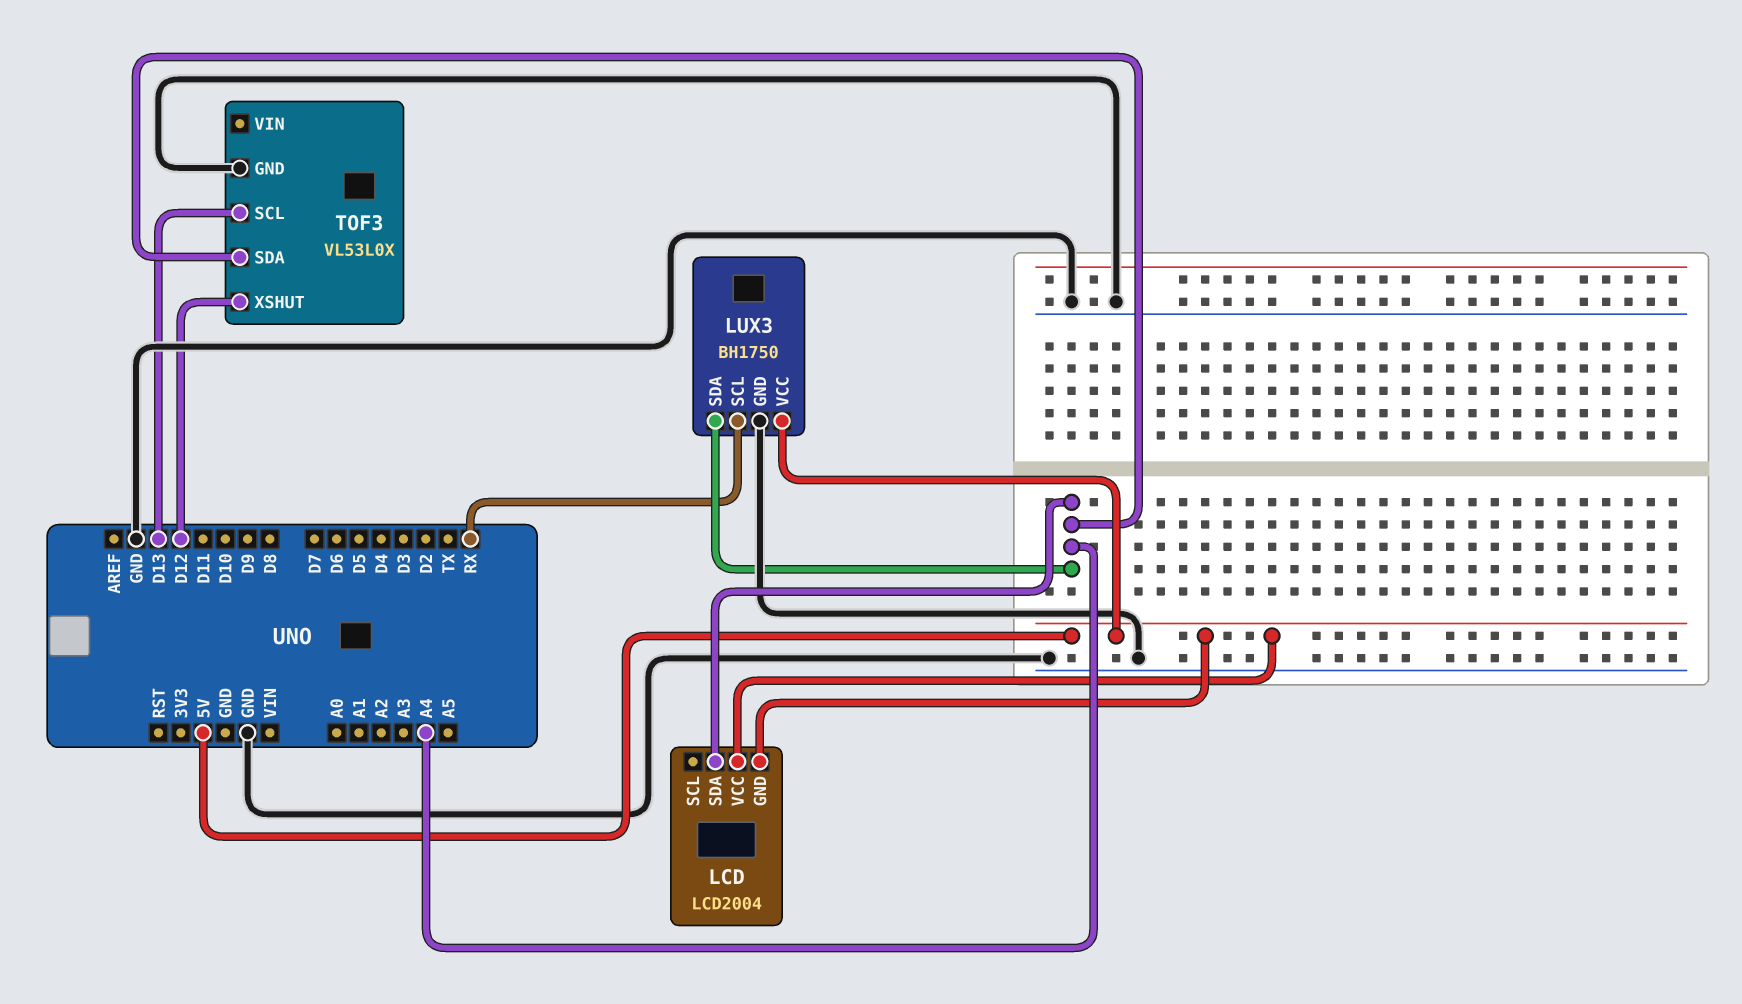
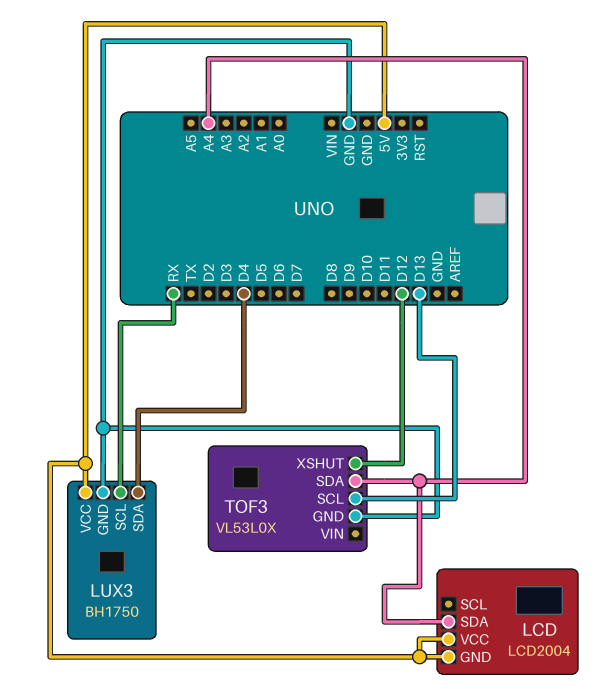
LUX3 pin SDA: A4 -> D4

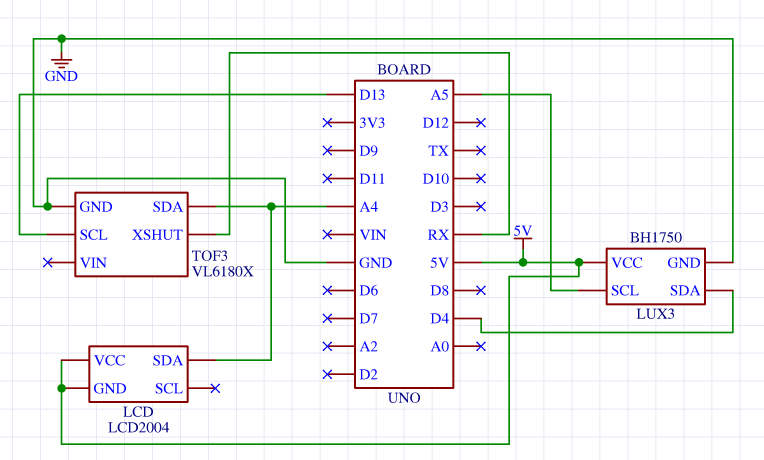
LUX3 pin SCL: RX -> A5
TOF3: VL53L0X -> VL6180X
TOF3 pin XSHUT: D12 -> RX

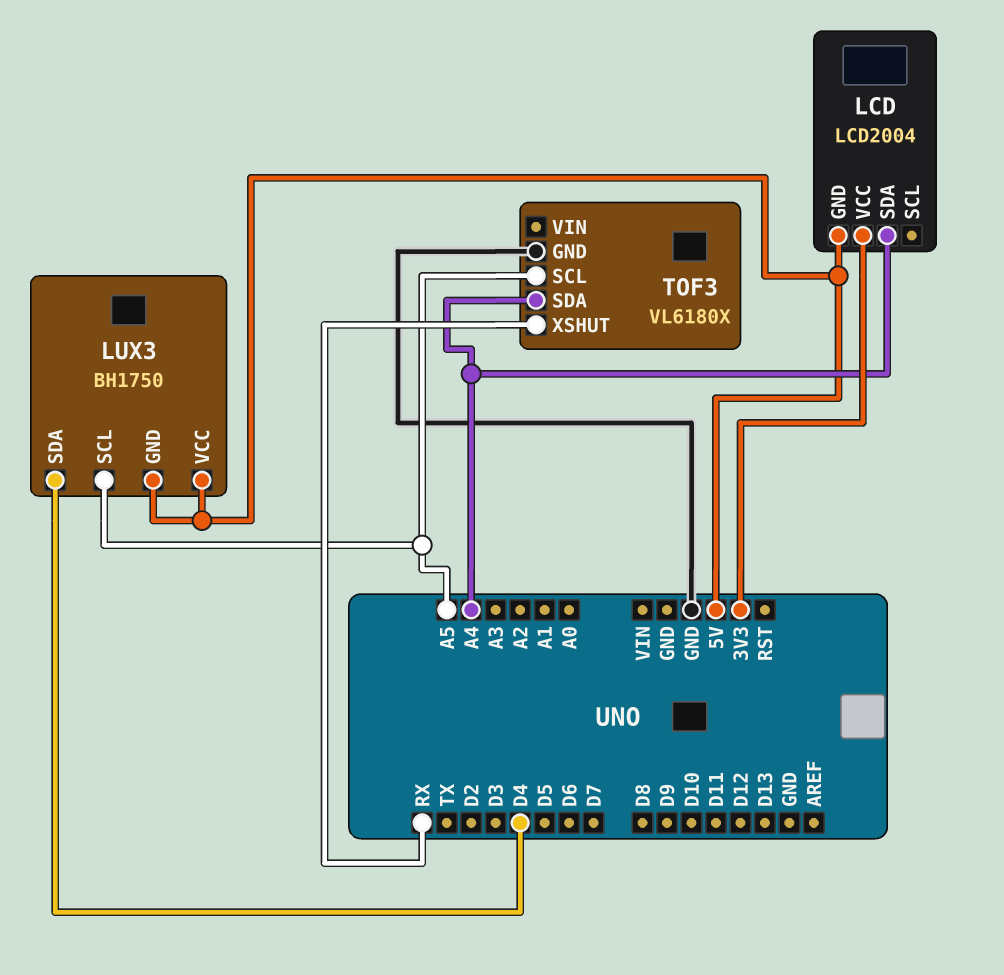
LCD pin VCC: 5V -> 3V3
LUX3 pin GND: GND -> 5V
TOF3 pin SCL: D13 -> A5

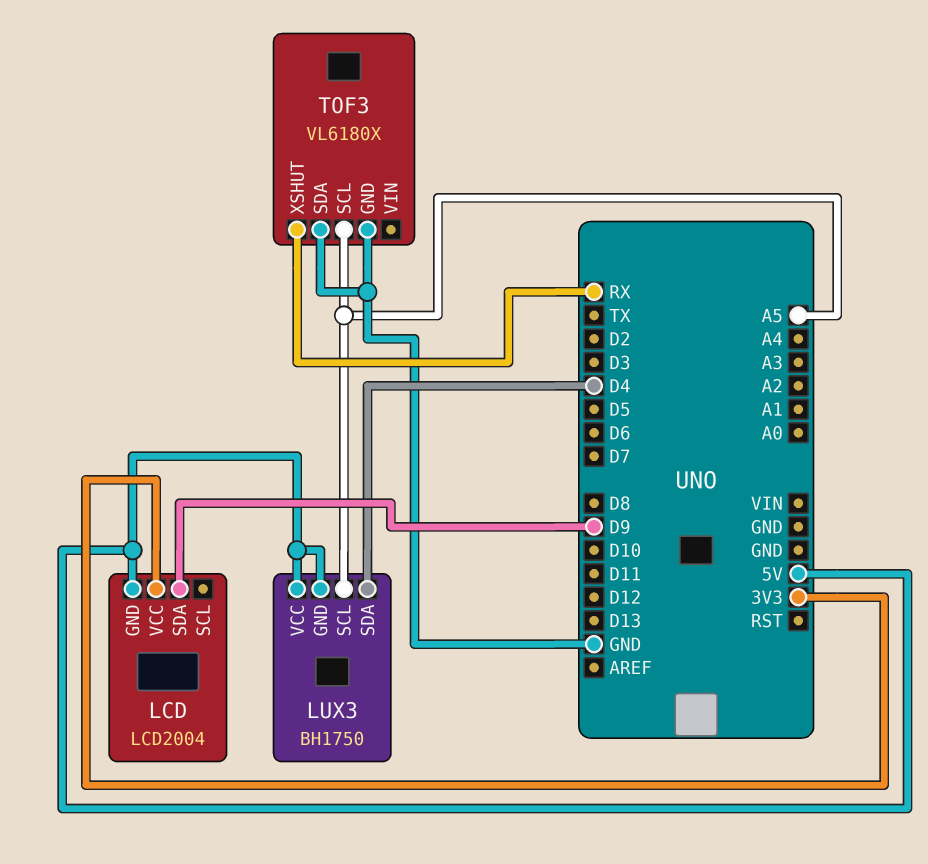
LCD pin SDA: A4 -> D9
TOF3 pin SDA: A4 -> GND

